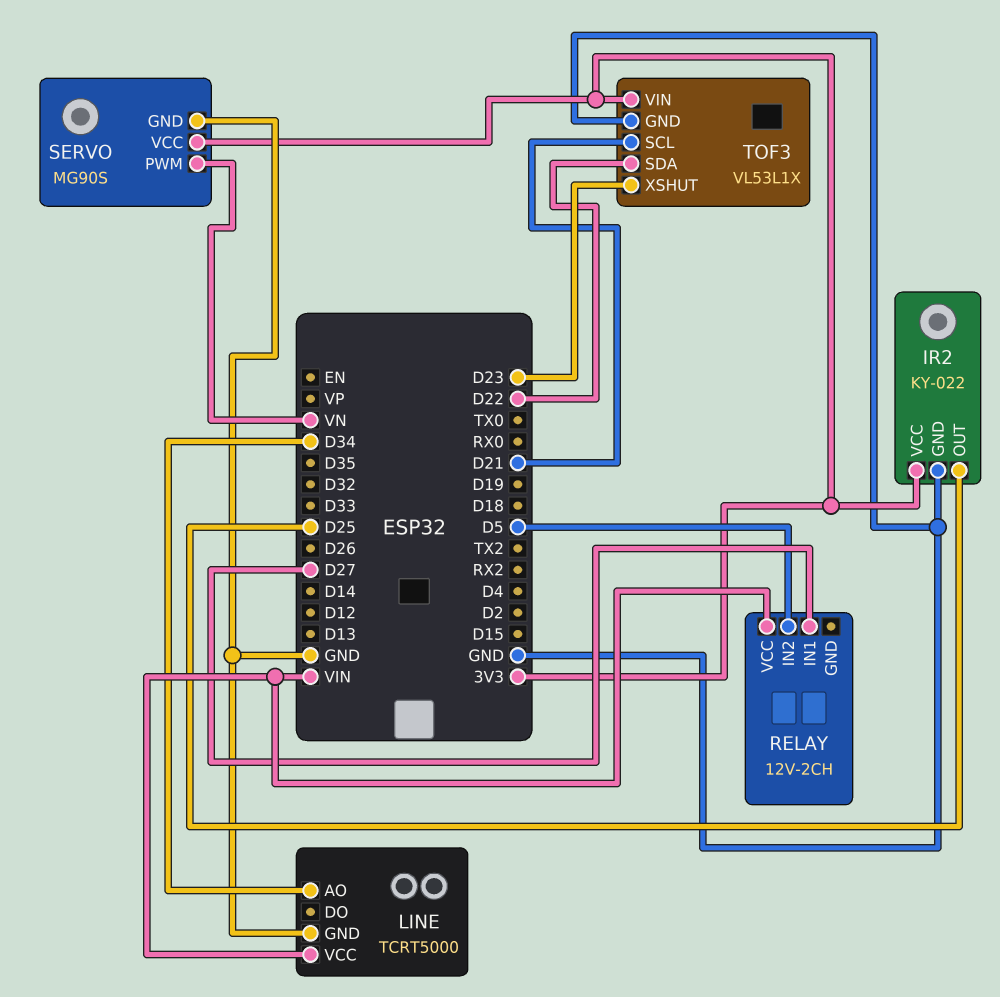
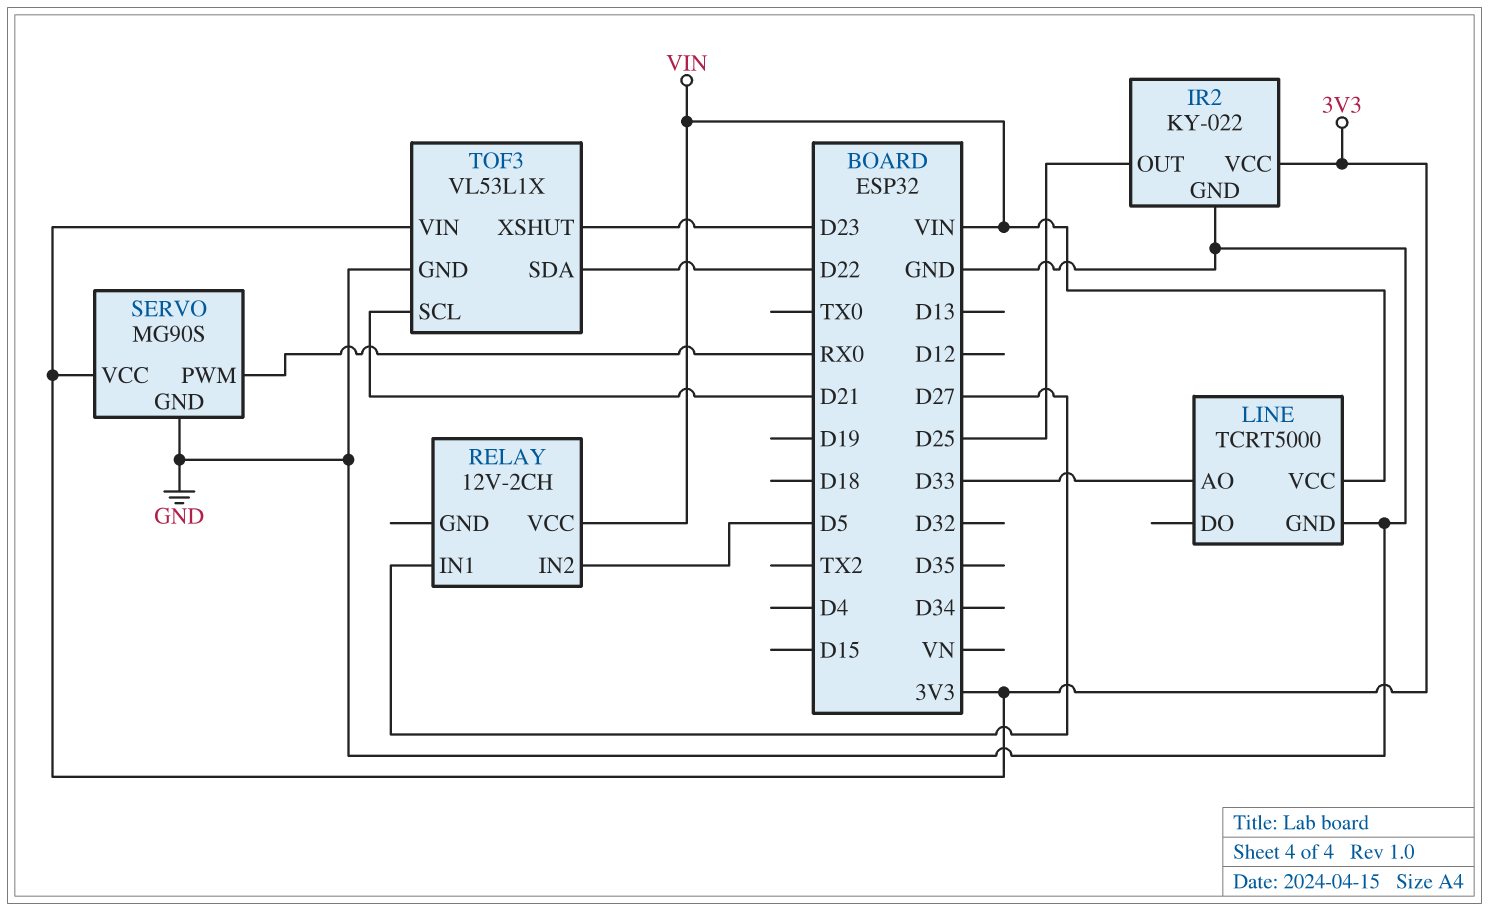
LINE pin AO: D34 -> D33
SERVO pin PWM: VN -> RX0

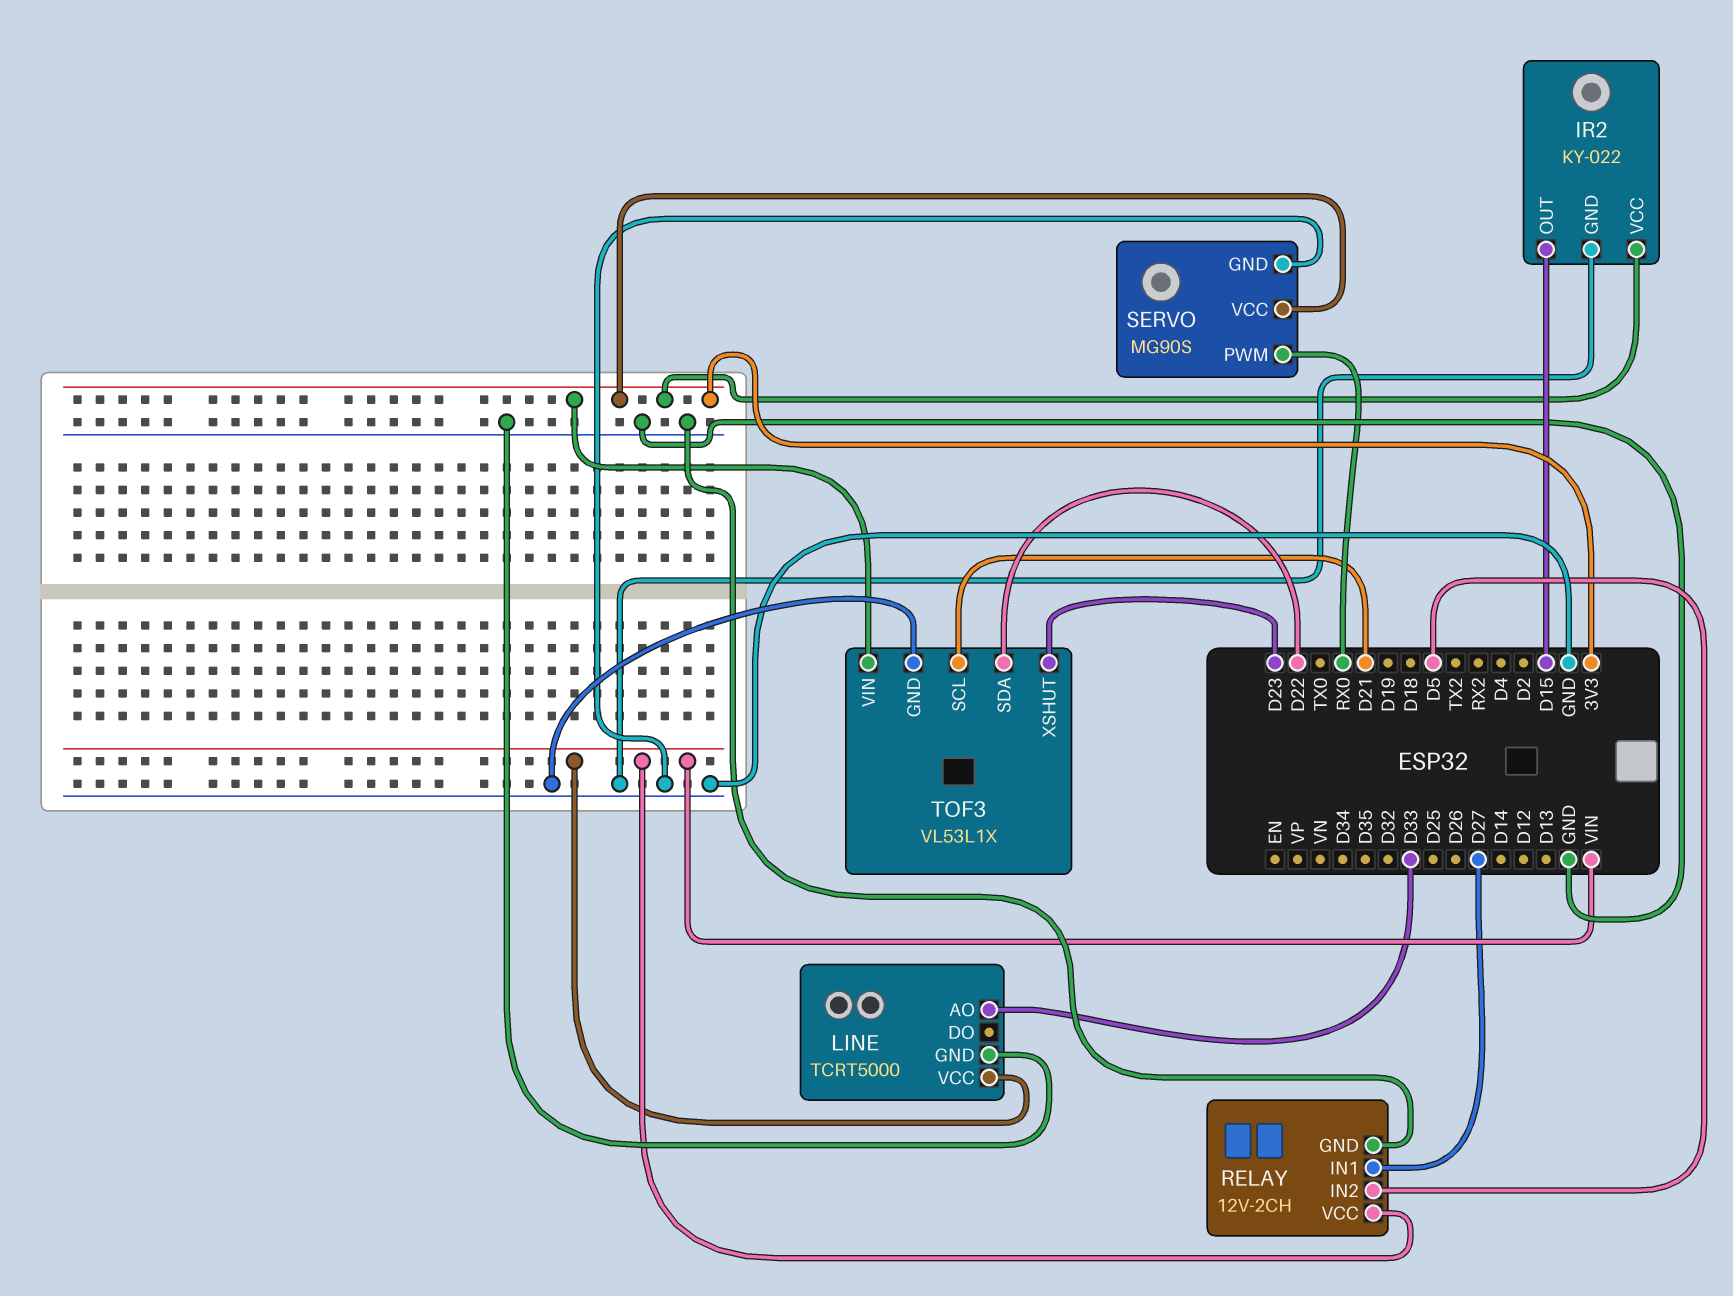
IR2 pin OUT: D25 -> D15
RELAY pin GND: none -> GND

